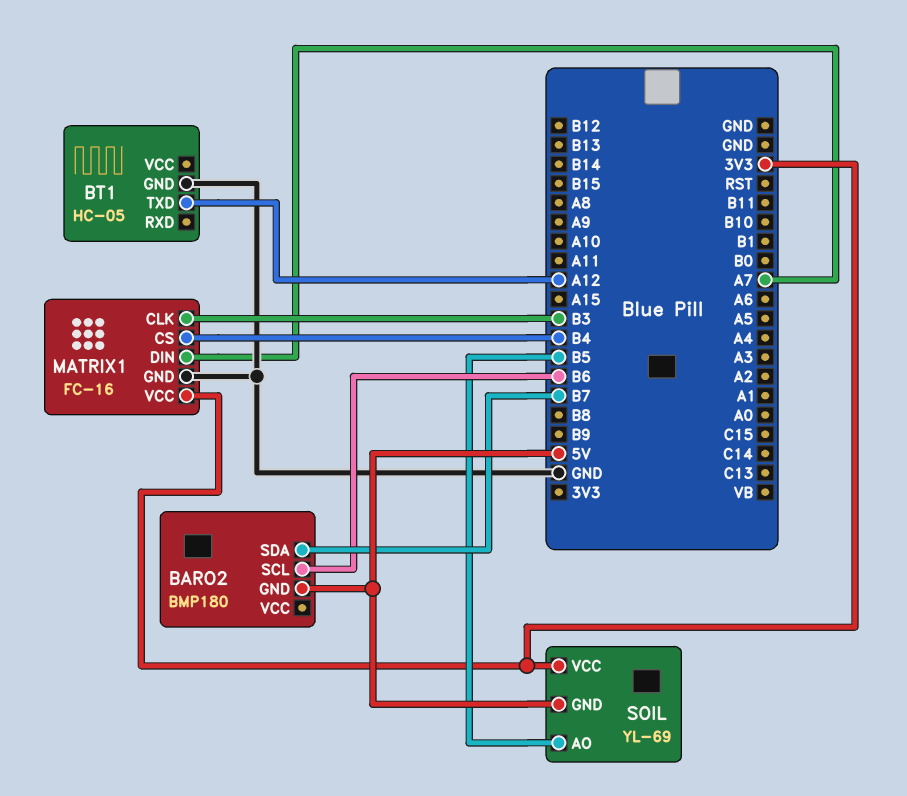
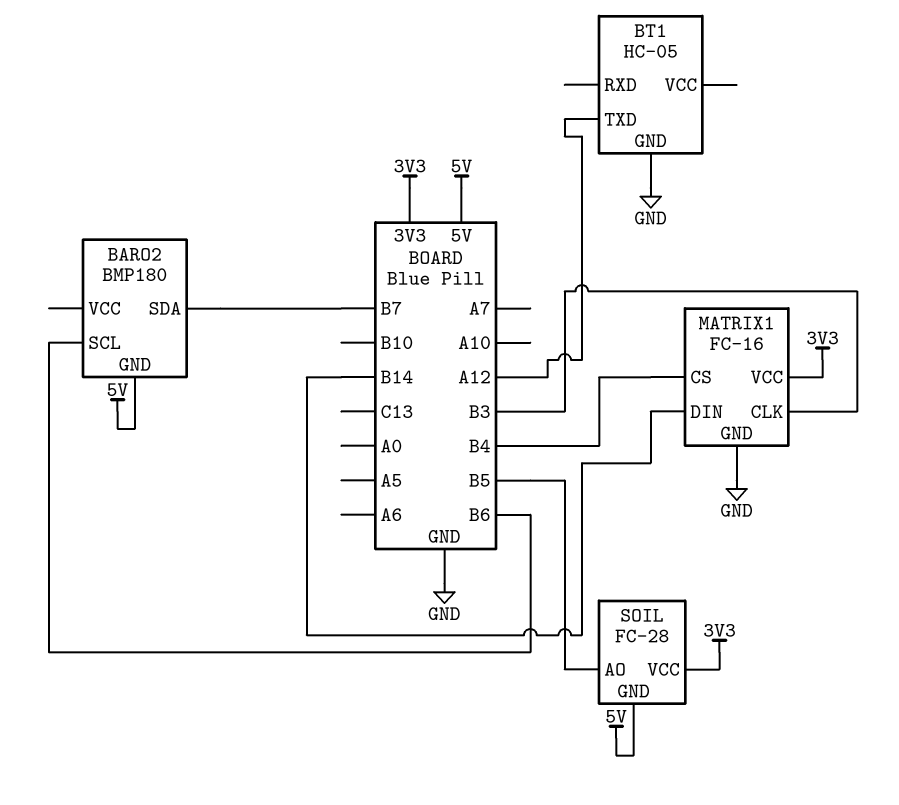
MATRIX1 pin DIN: A7 -> B14
SOIL: YL-69 -> FC-28

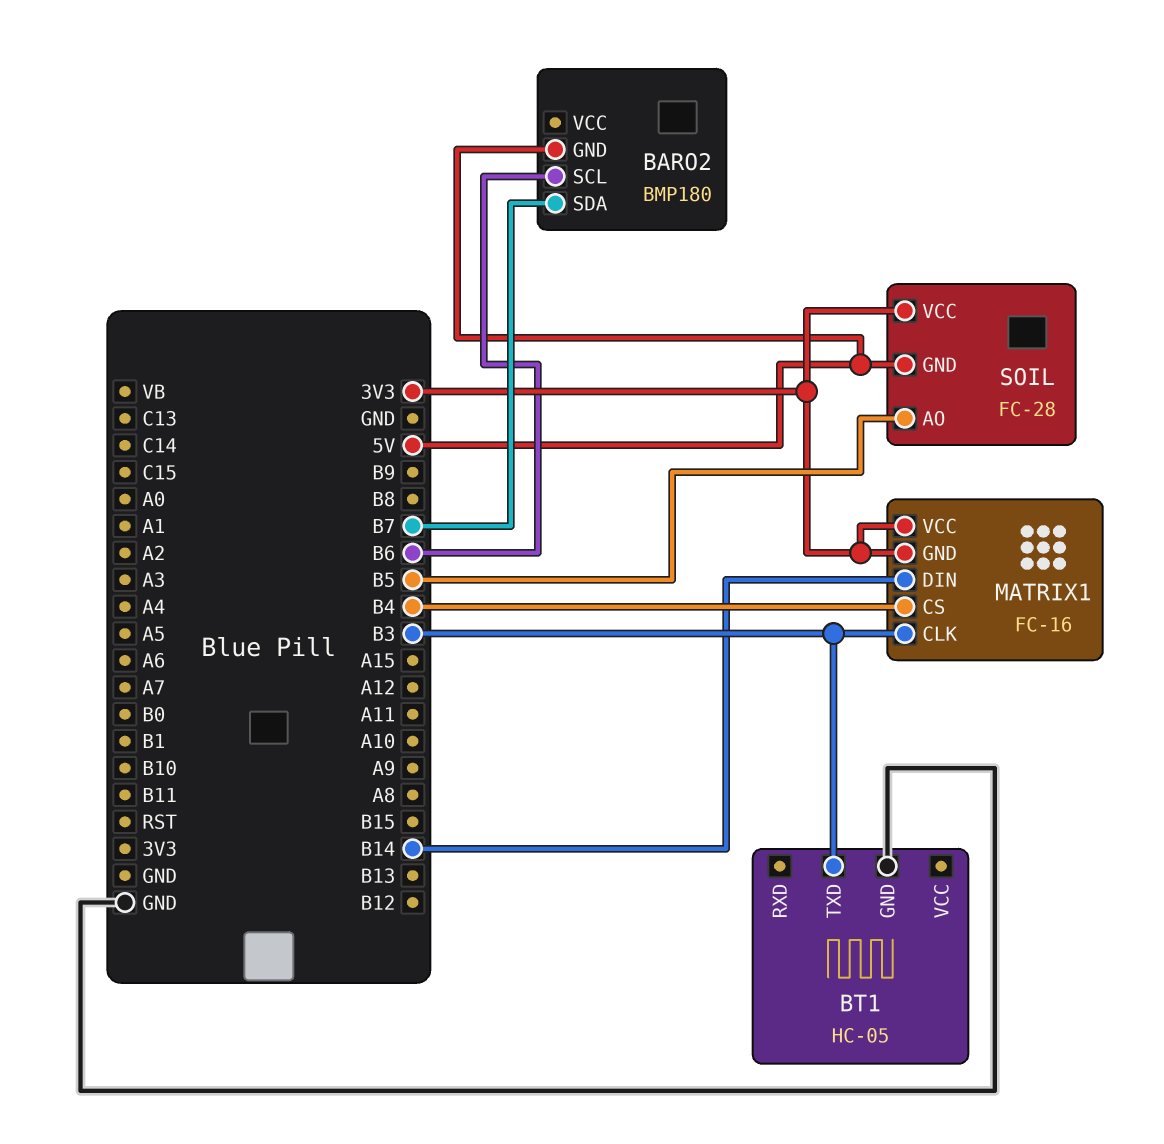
BT1 pin TXD: A12 -> B3
MATRIX1 pin GND: GND -> 3V3

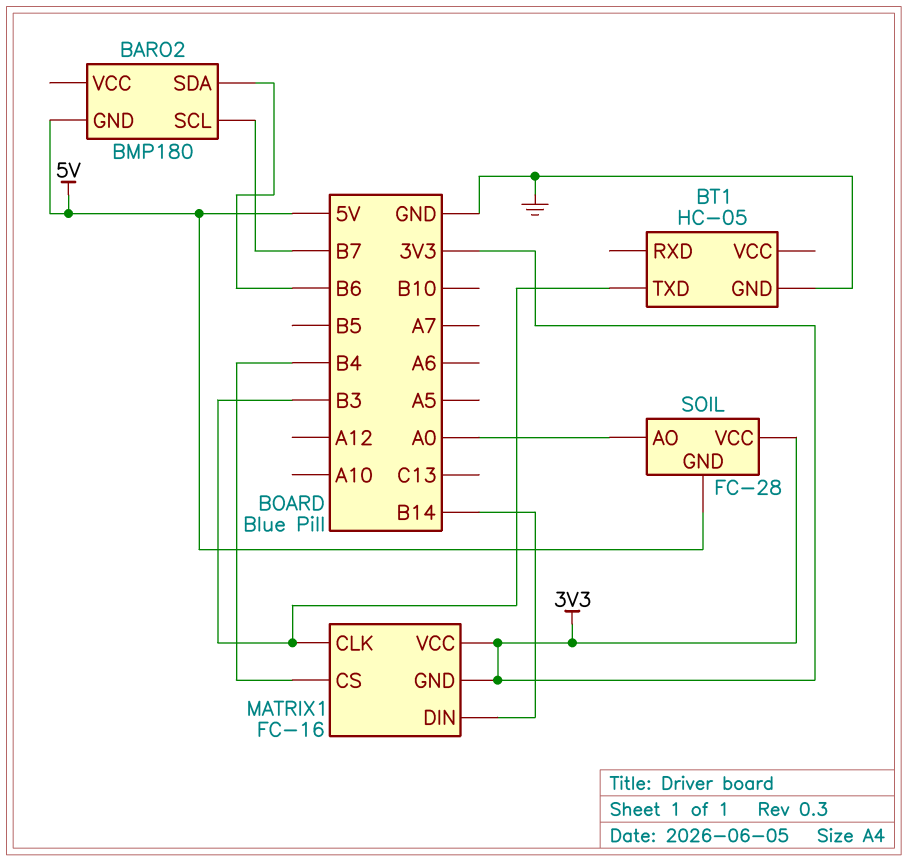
BARO2 pin SCL: B6 -> B7
BARO2 pin SDA: B7 -> B6
SOIL pin AO: B5 -> A0

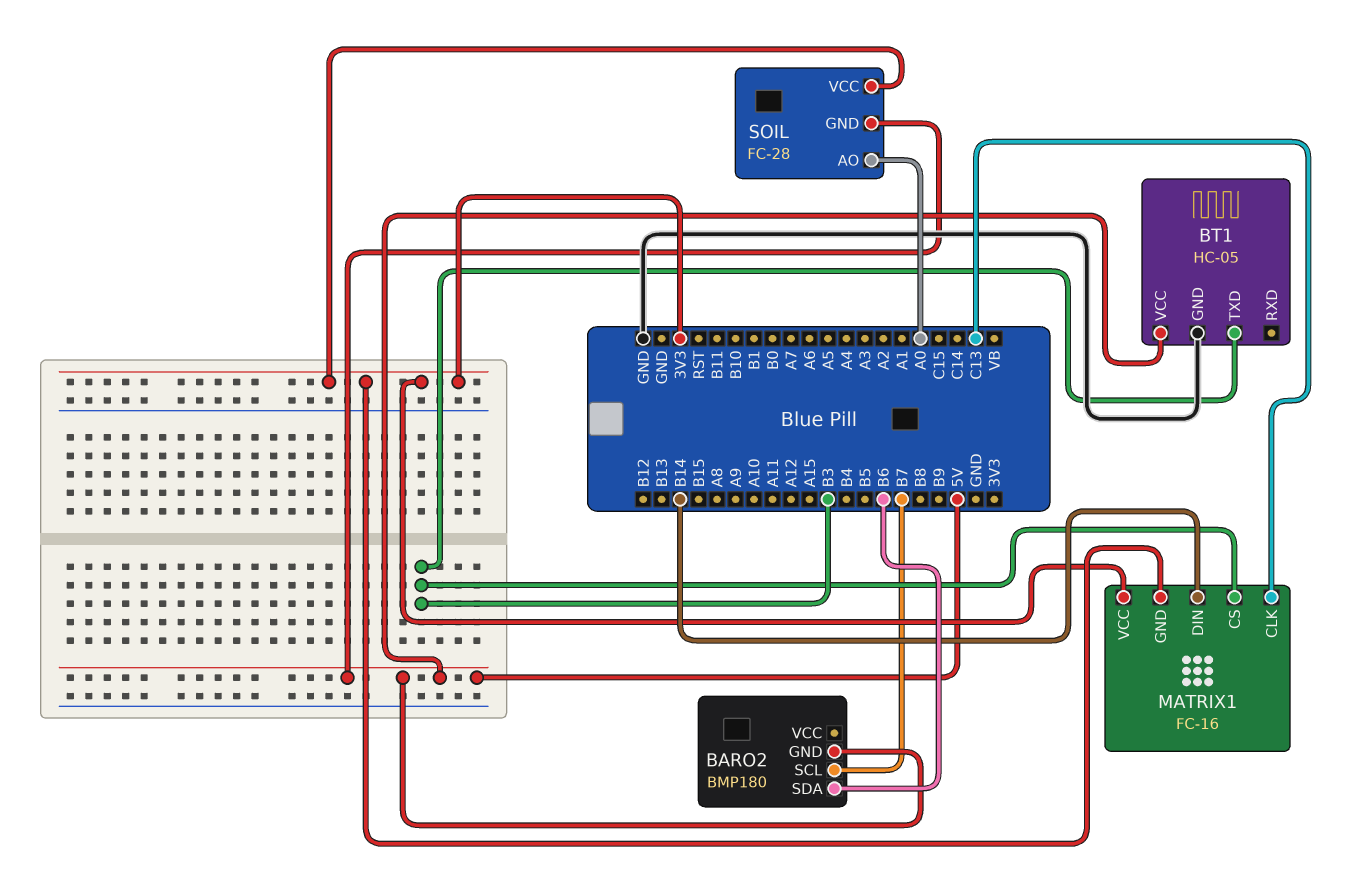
BT1 pin VCC: none -> 5V
MATRIX1 pin CLK: B3 -> C13
MATRIX1 pin CS: B4 -> B3

